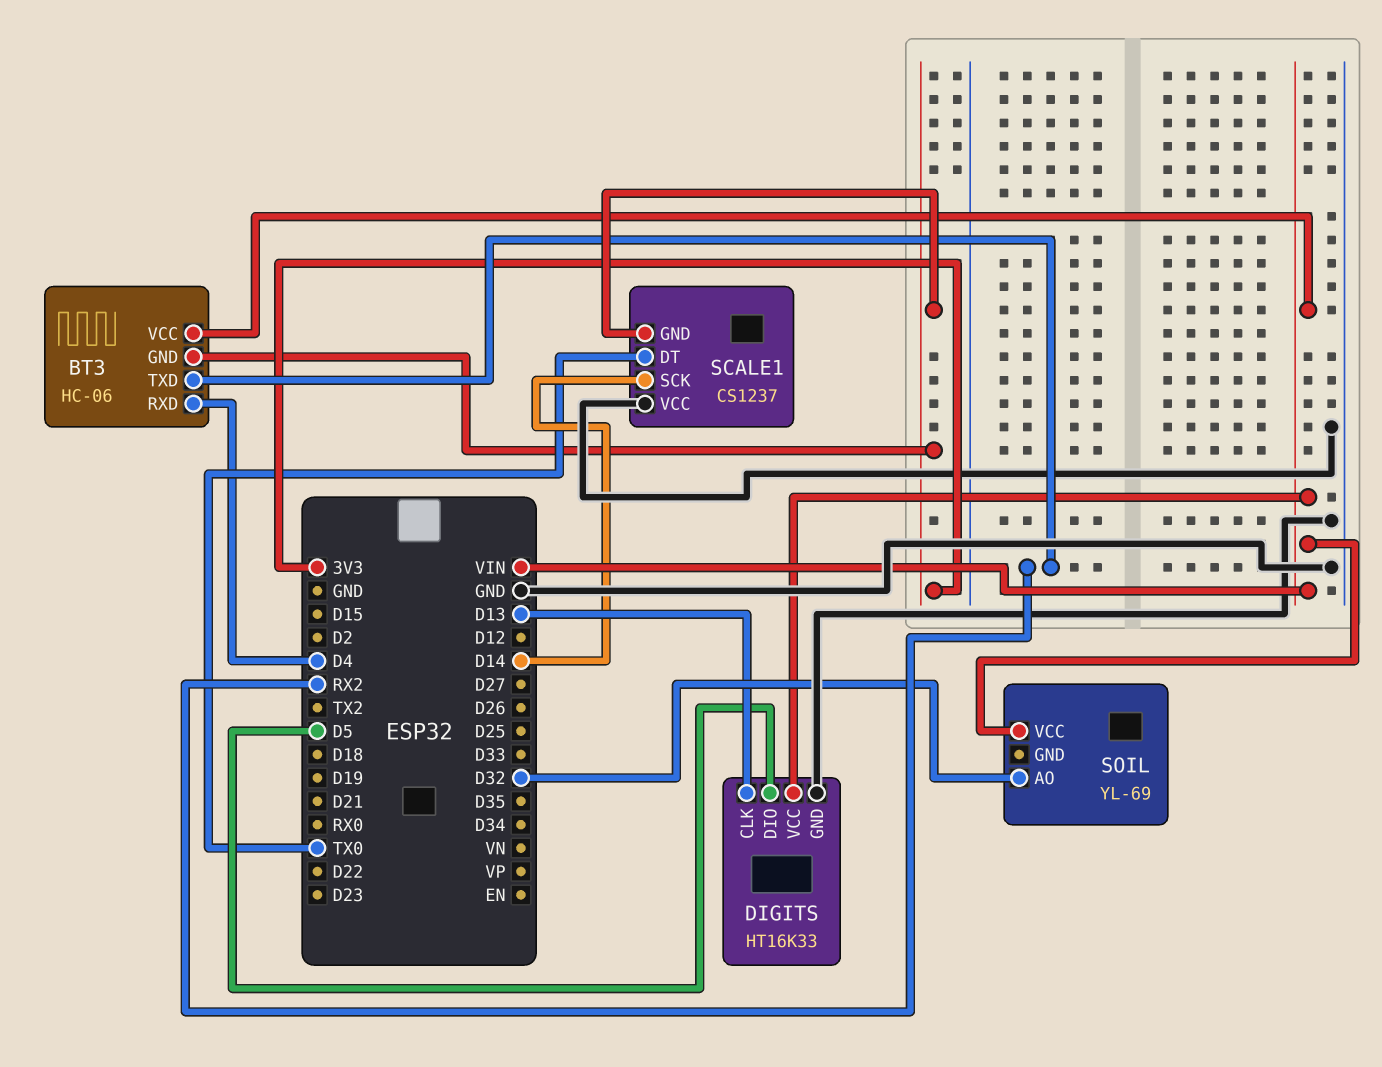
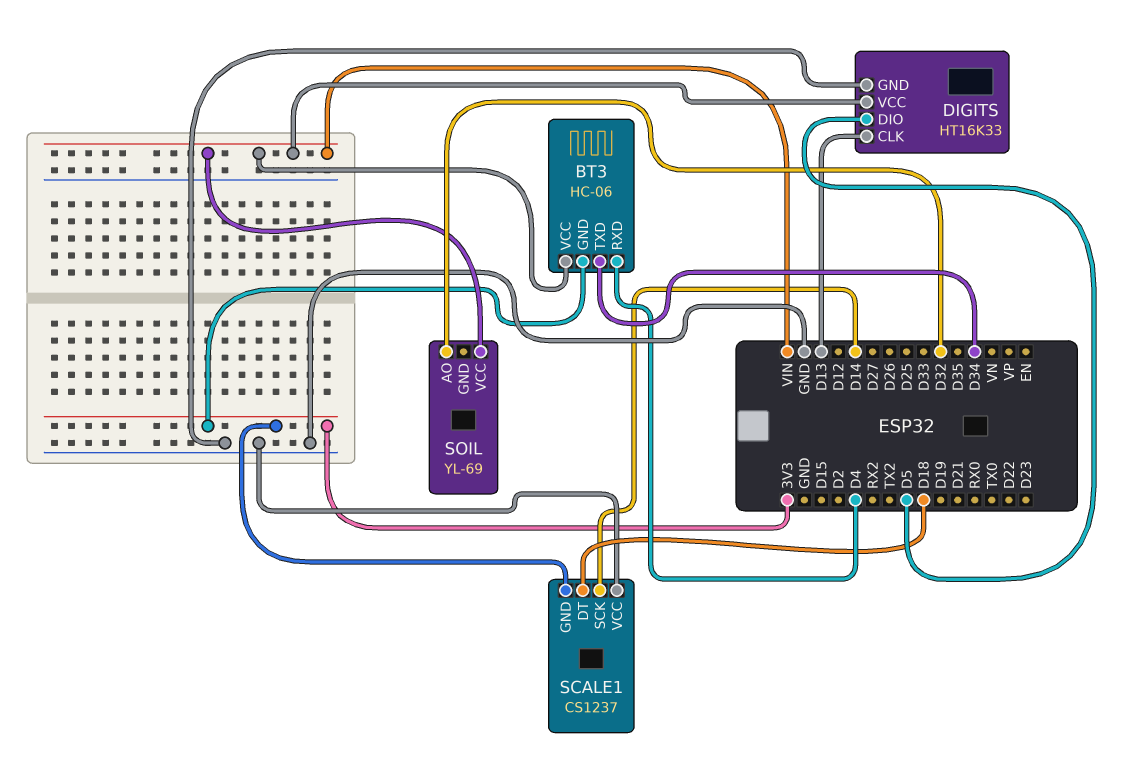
BT3 pin TXD: RX2 -> D34
SCALE1 pin DT: TX0 -> D18

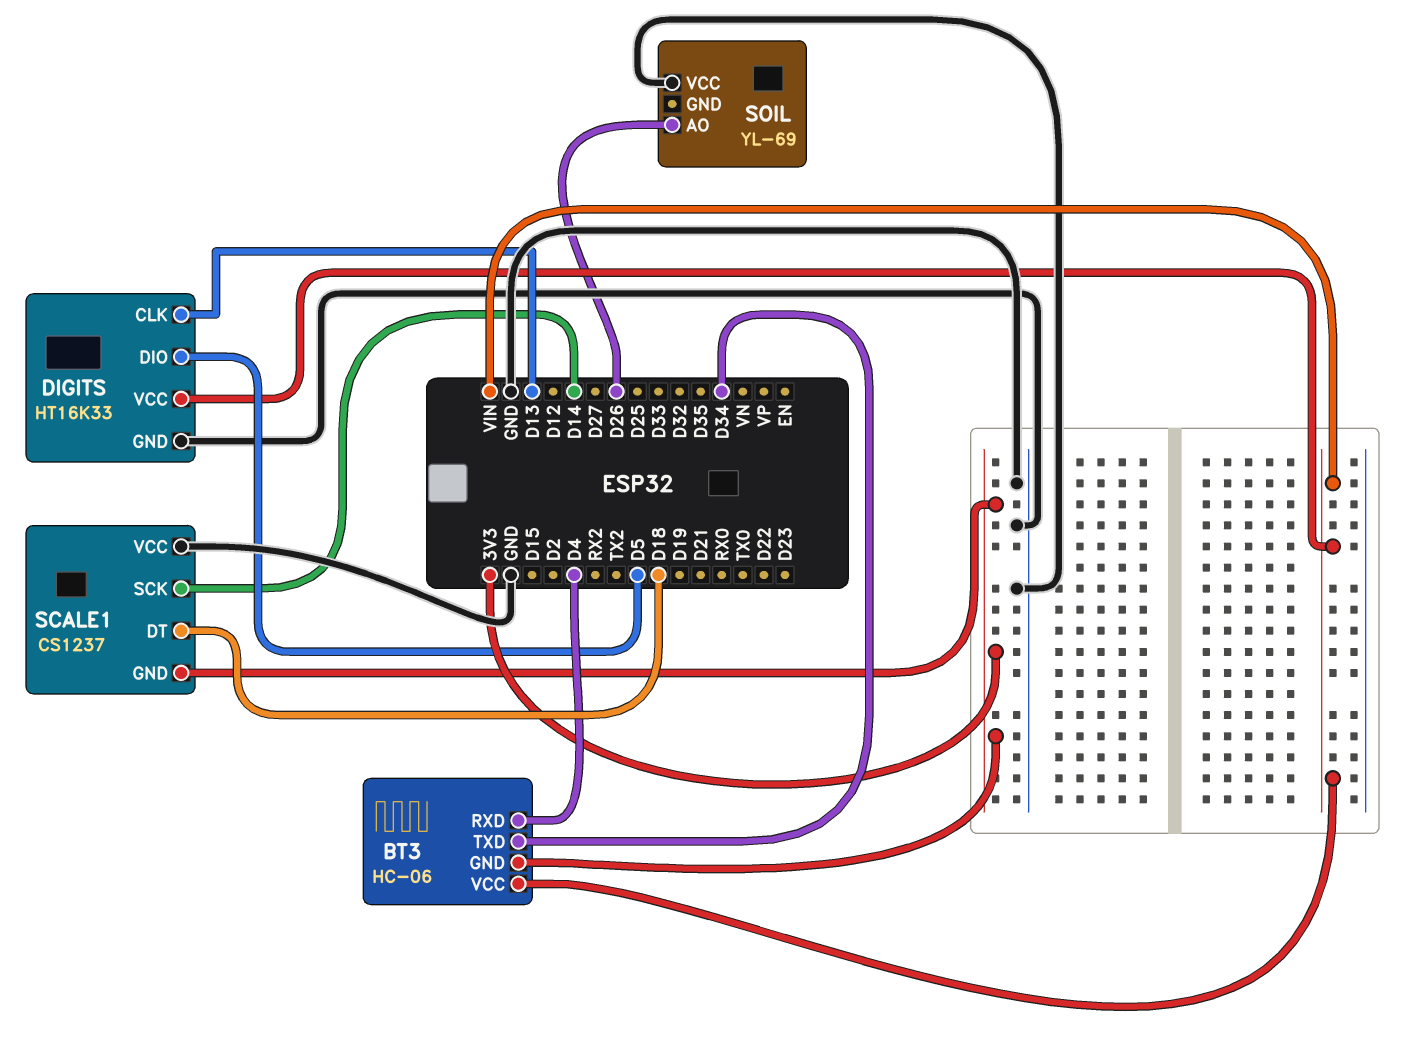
SOIL pin AO: D32 -> D26
SOIL pin VCC: VIN -> GND

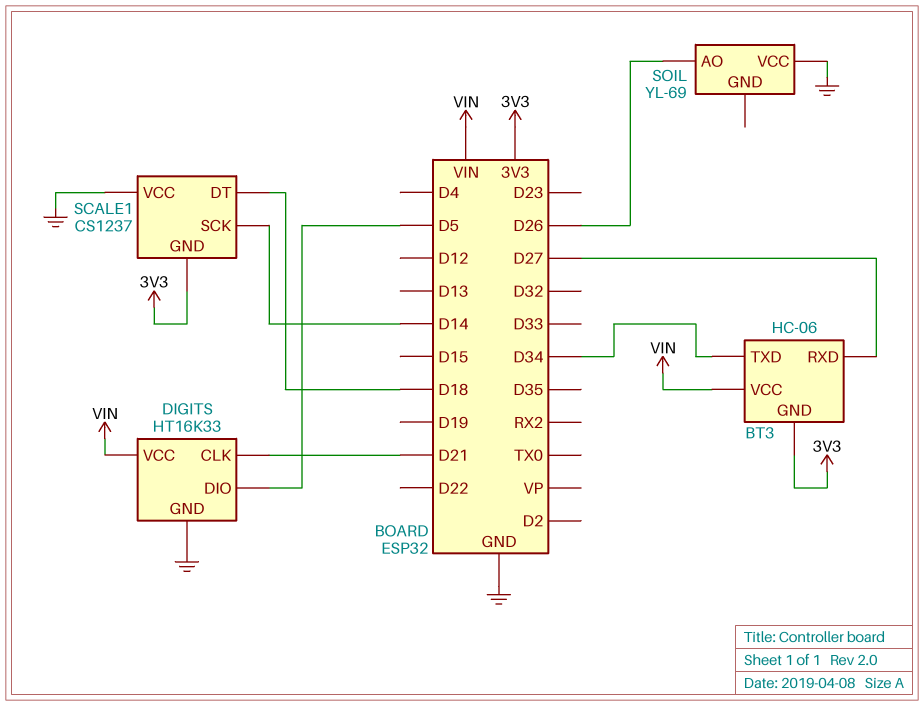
BT3 pin RXD: D4 -> D27
DIGITS pin CLK: D13 -> D21

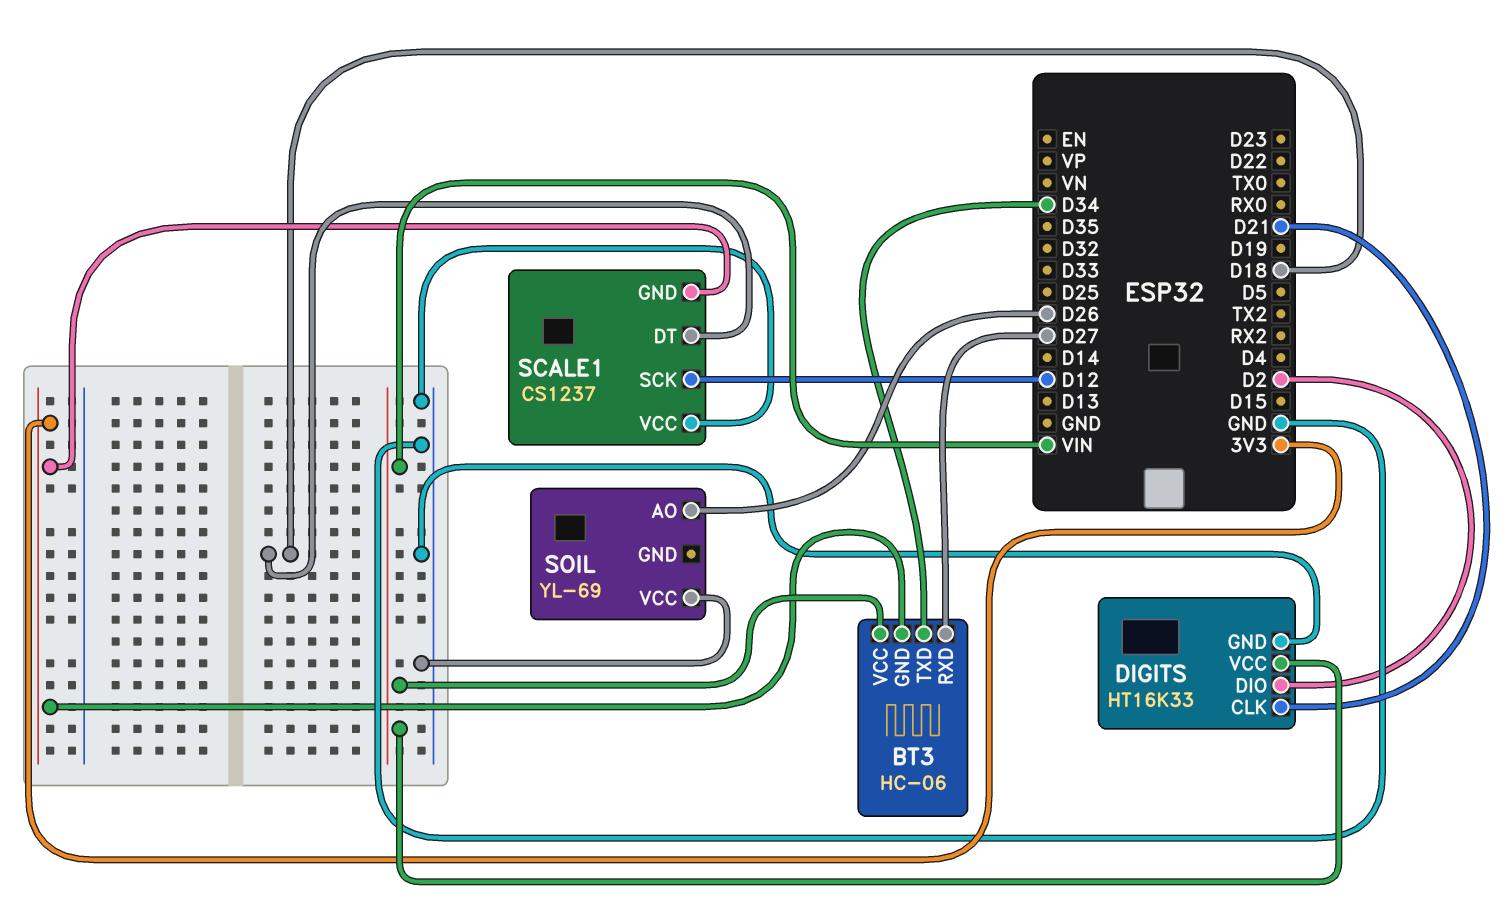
DIGITS pin DIO: D5 -> D2
SCALE1 pin SCK: D14 -> D12

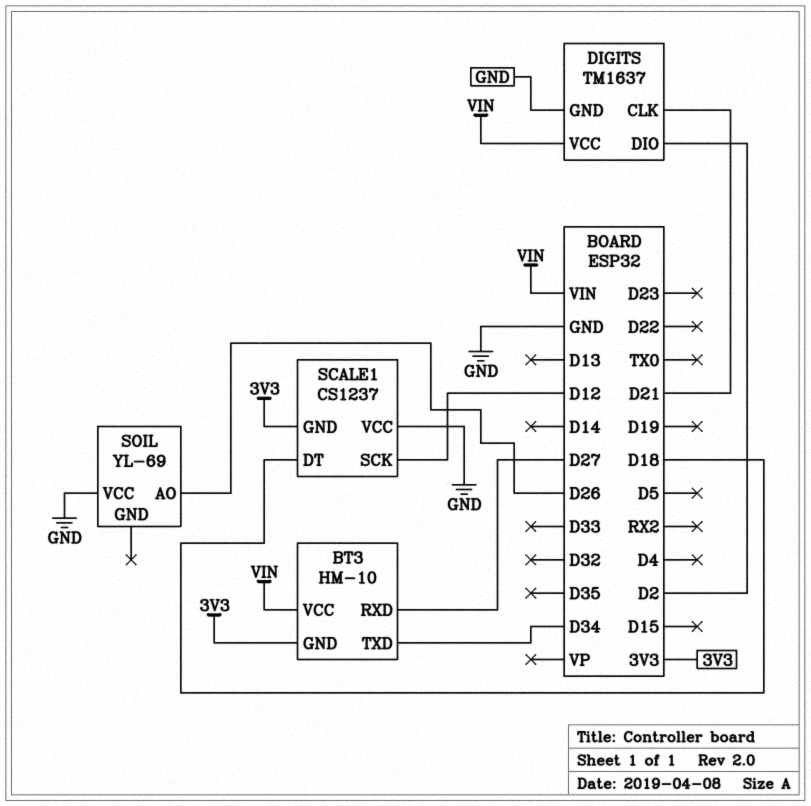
BT3: HC-06 -> HM-10
DIGITS: HT16K33 -> TM1637

